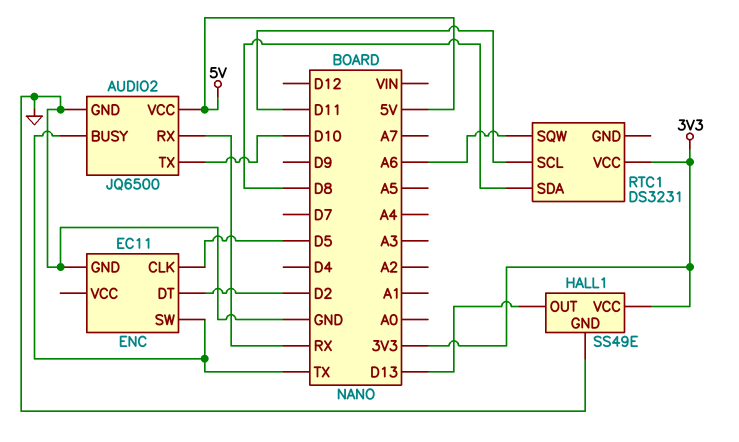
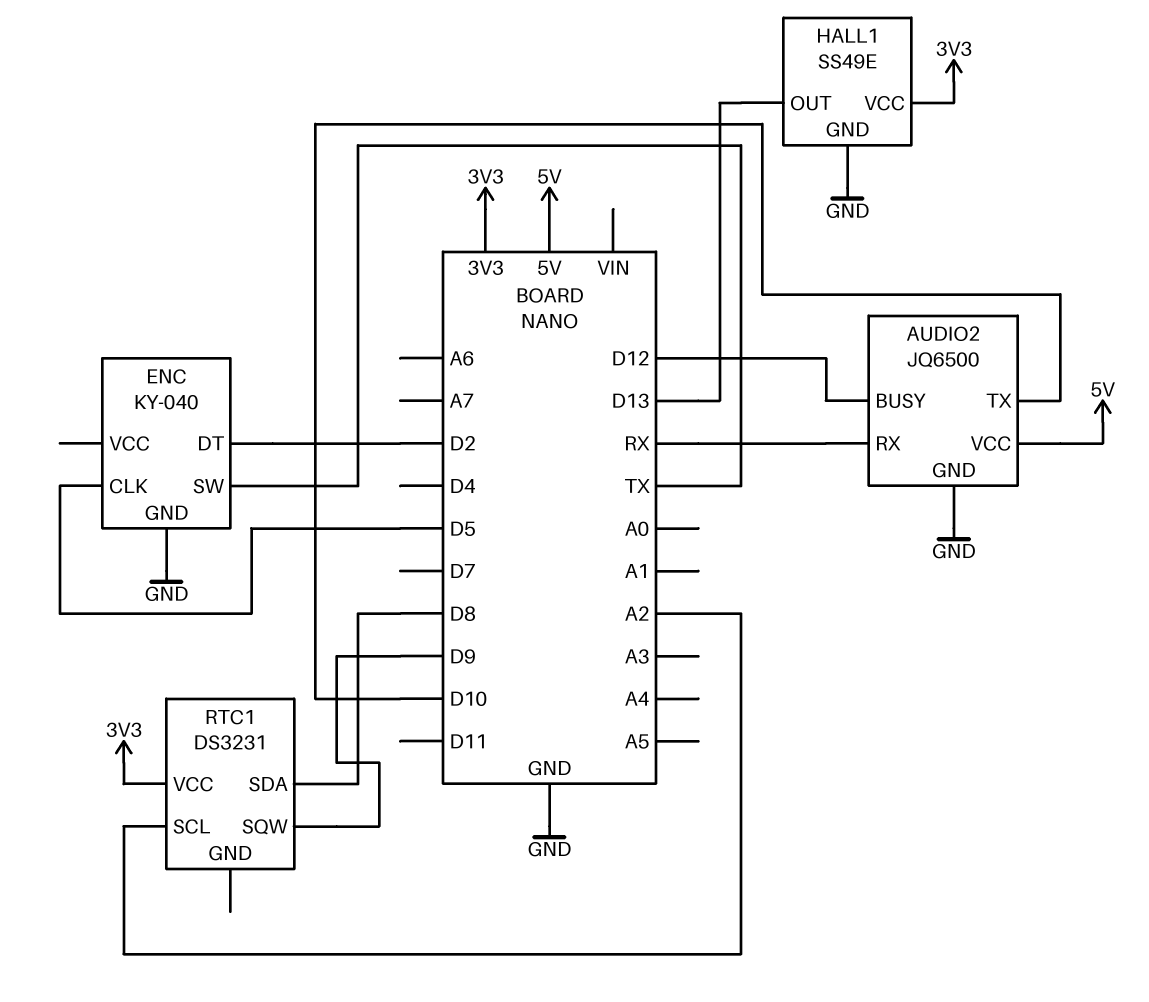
AUDIO2 pin BUSY: TX -> D12
ENC: EC11 -> KY-040
RTC1 pin SCL: D11 -> A2
RTC1 pin SQW: A6 -> D9

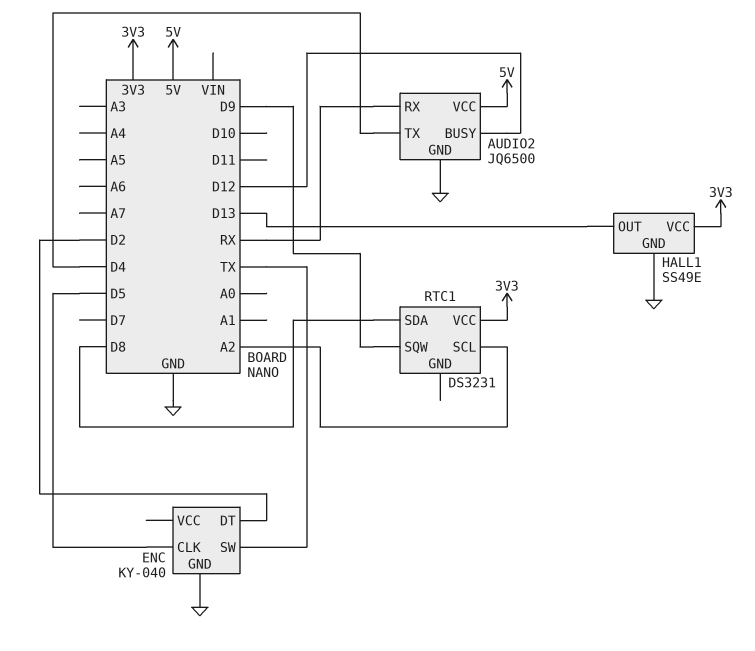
AUDIO2 pin TX: D10 -> D4

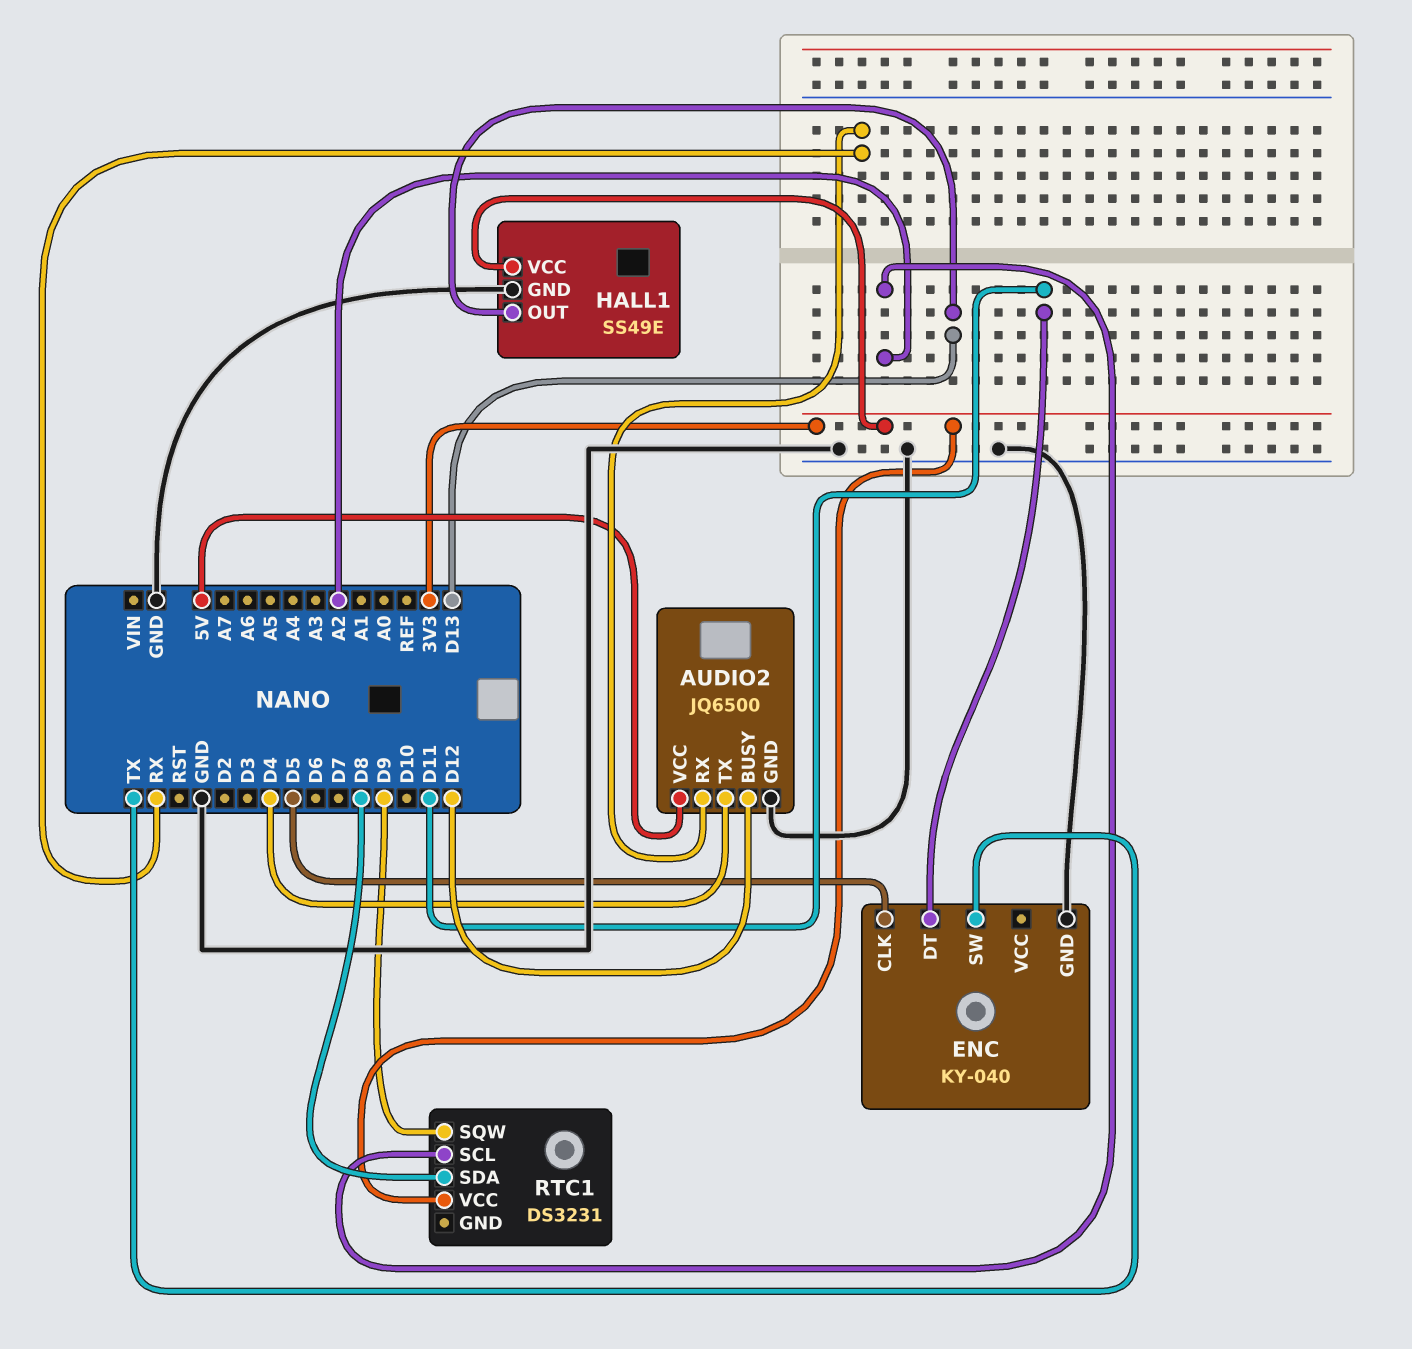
ENC pin DT: D2 -> D11

